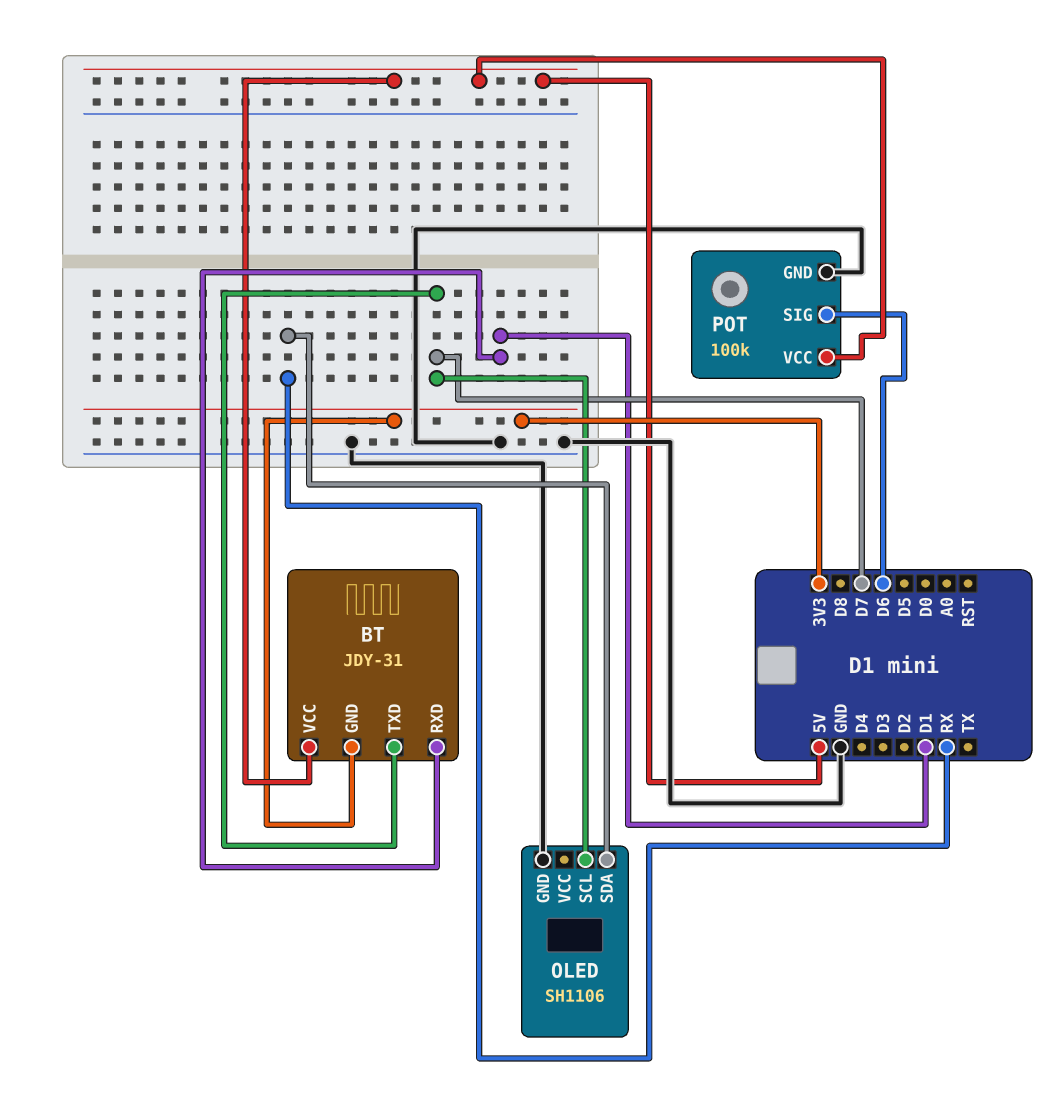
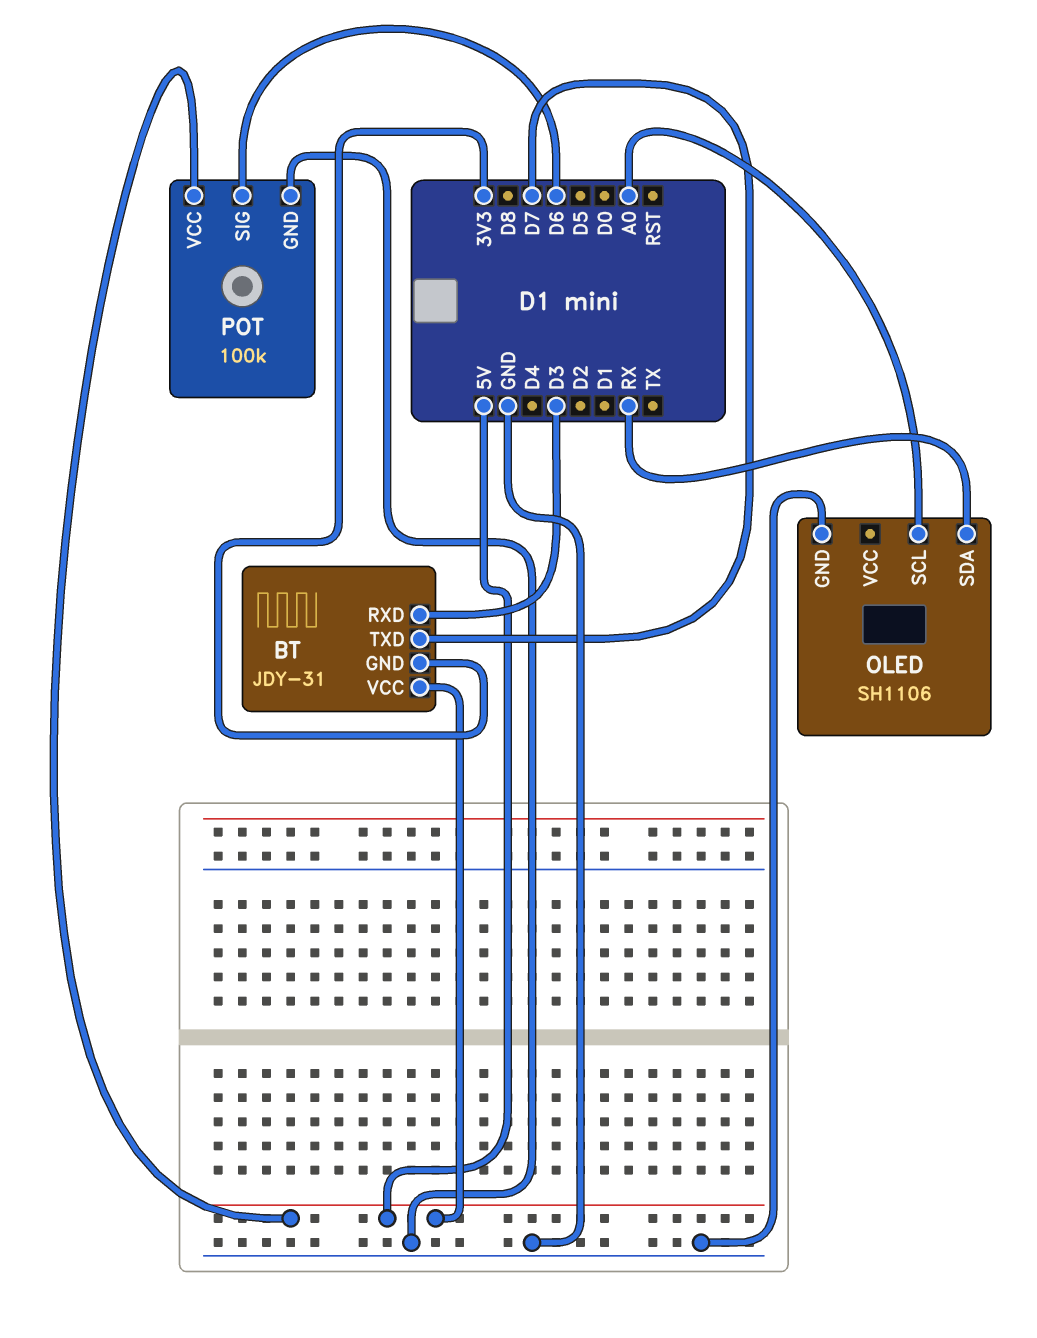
BT pin RXD: D1 -> D3
OLED pin SCL: D7 -> A0

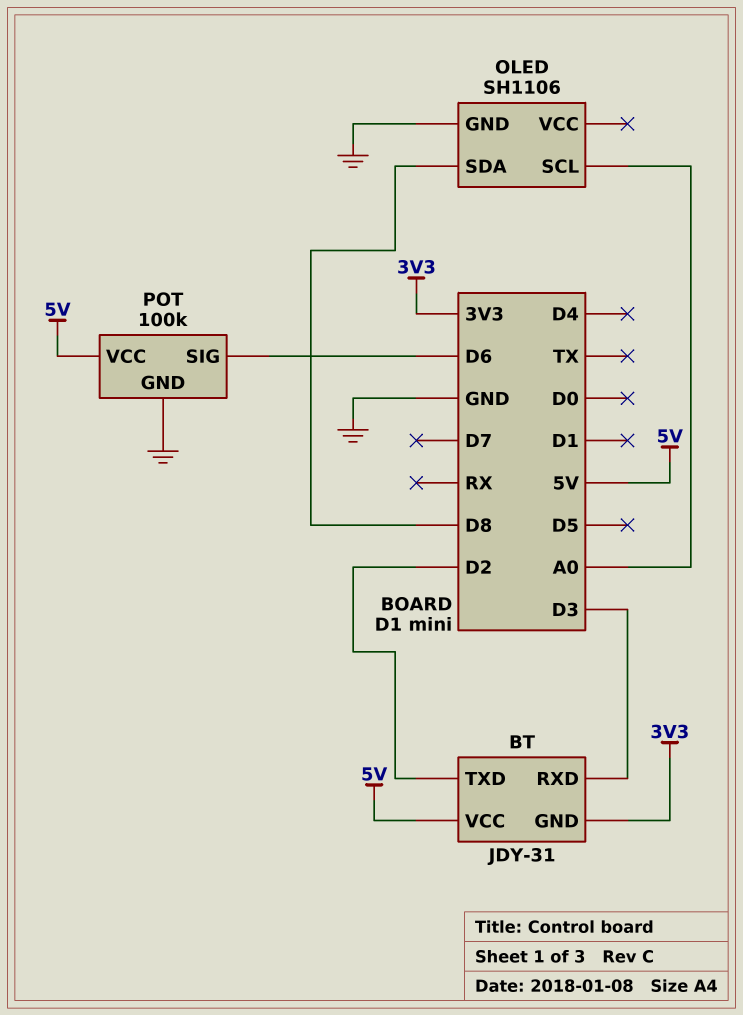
BT pin TXD: D7 -> D2
OLED pin SDA: RX -> D8

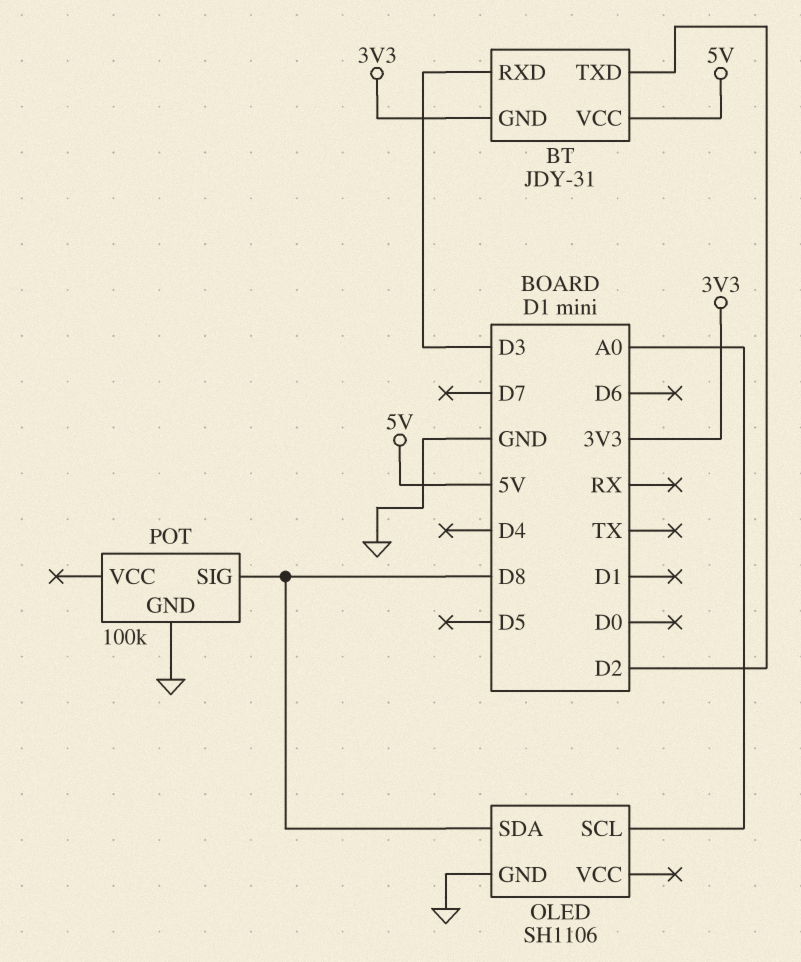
POT pin SIG: D6 -> D8
POT pin VCC: 5V -> none

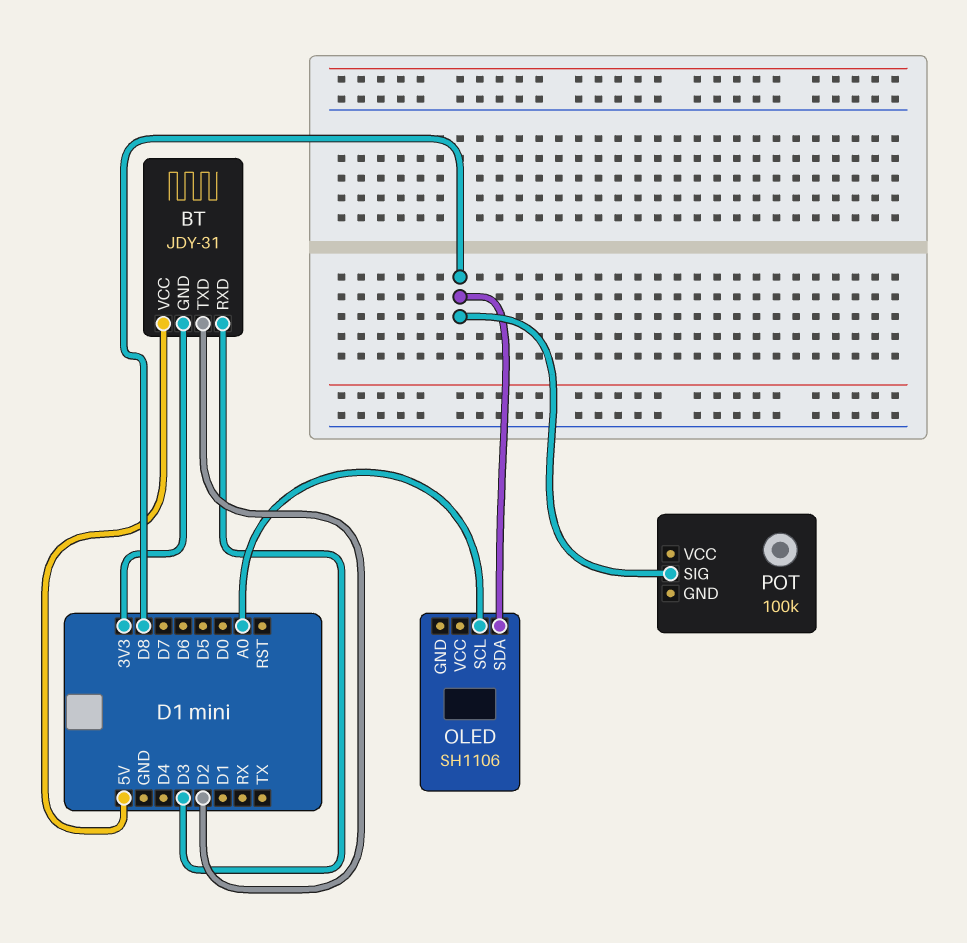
OLED pin GND: GND -> none
POT pin GND: GND -> none

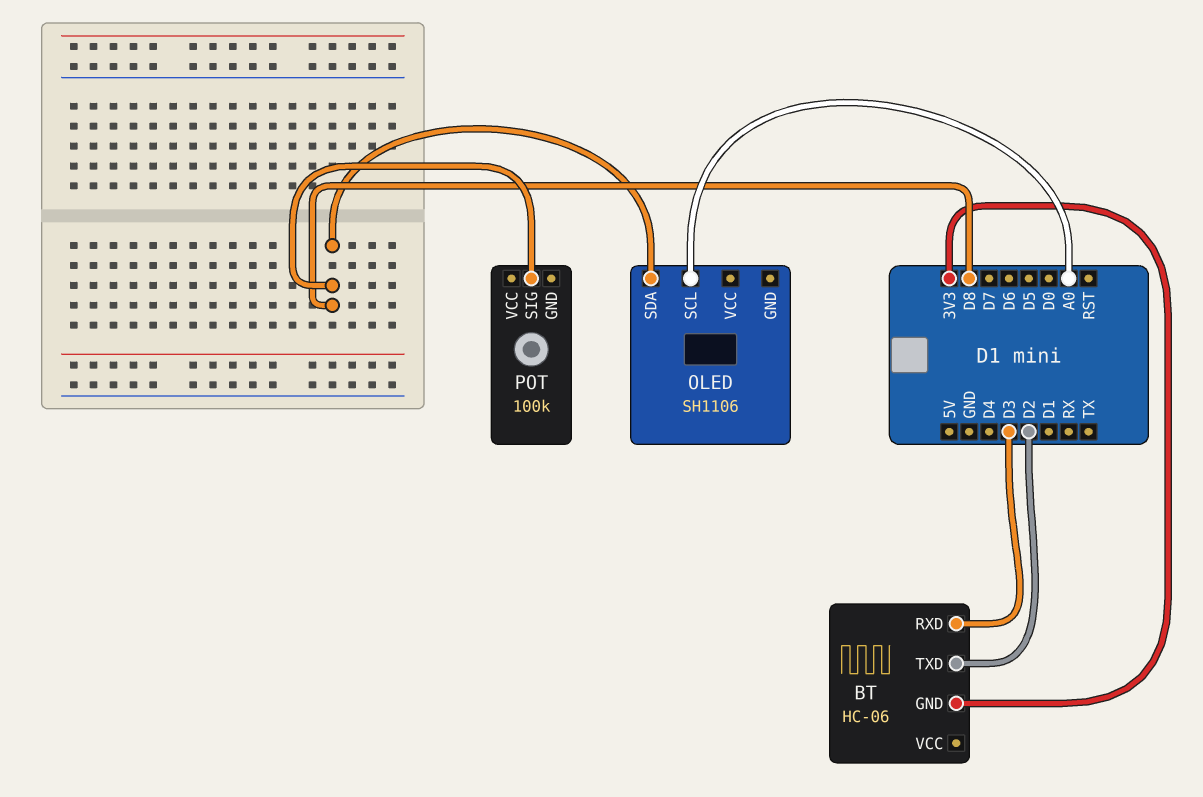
BT: JDY-31 -> HC-06
BT pin VCC: 5V -> none

